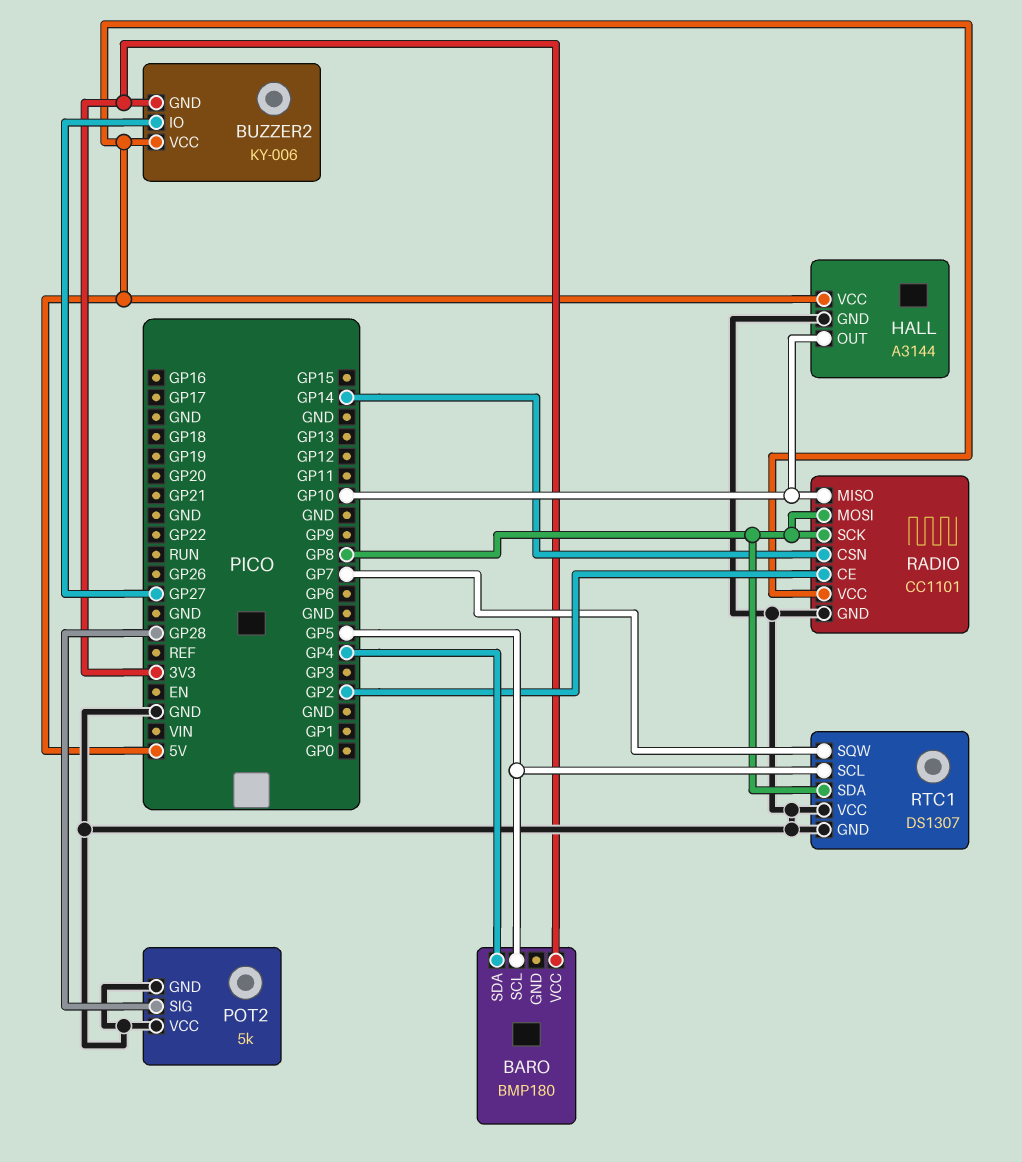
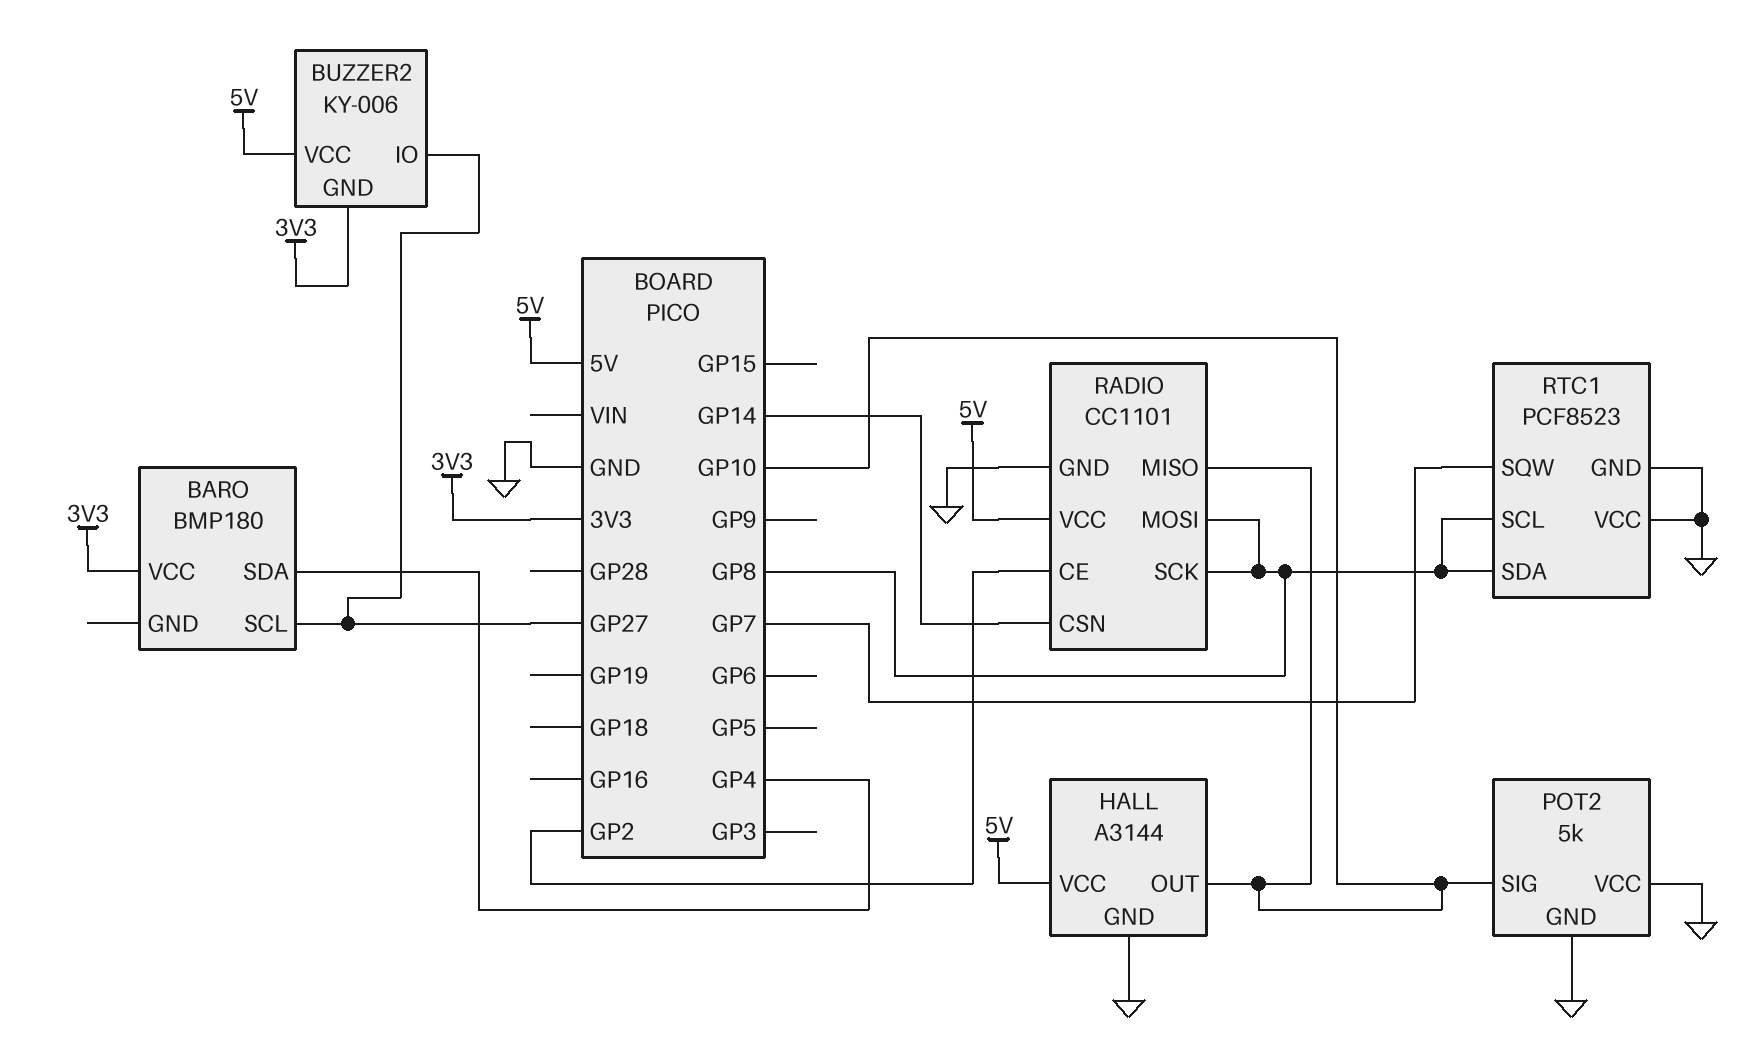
BARO pin SCL: GP5 -> GP27
POT2 pin SIG: GP28 -> GP10
RTC1: DS1307 -> PCF8523
RTC1 pin SCL: GP5 -> GP8

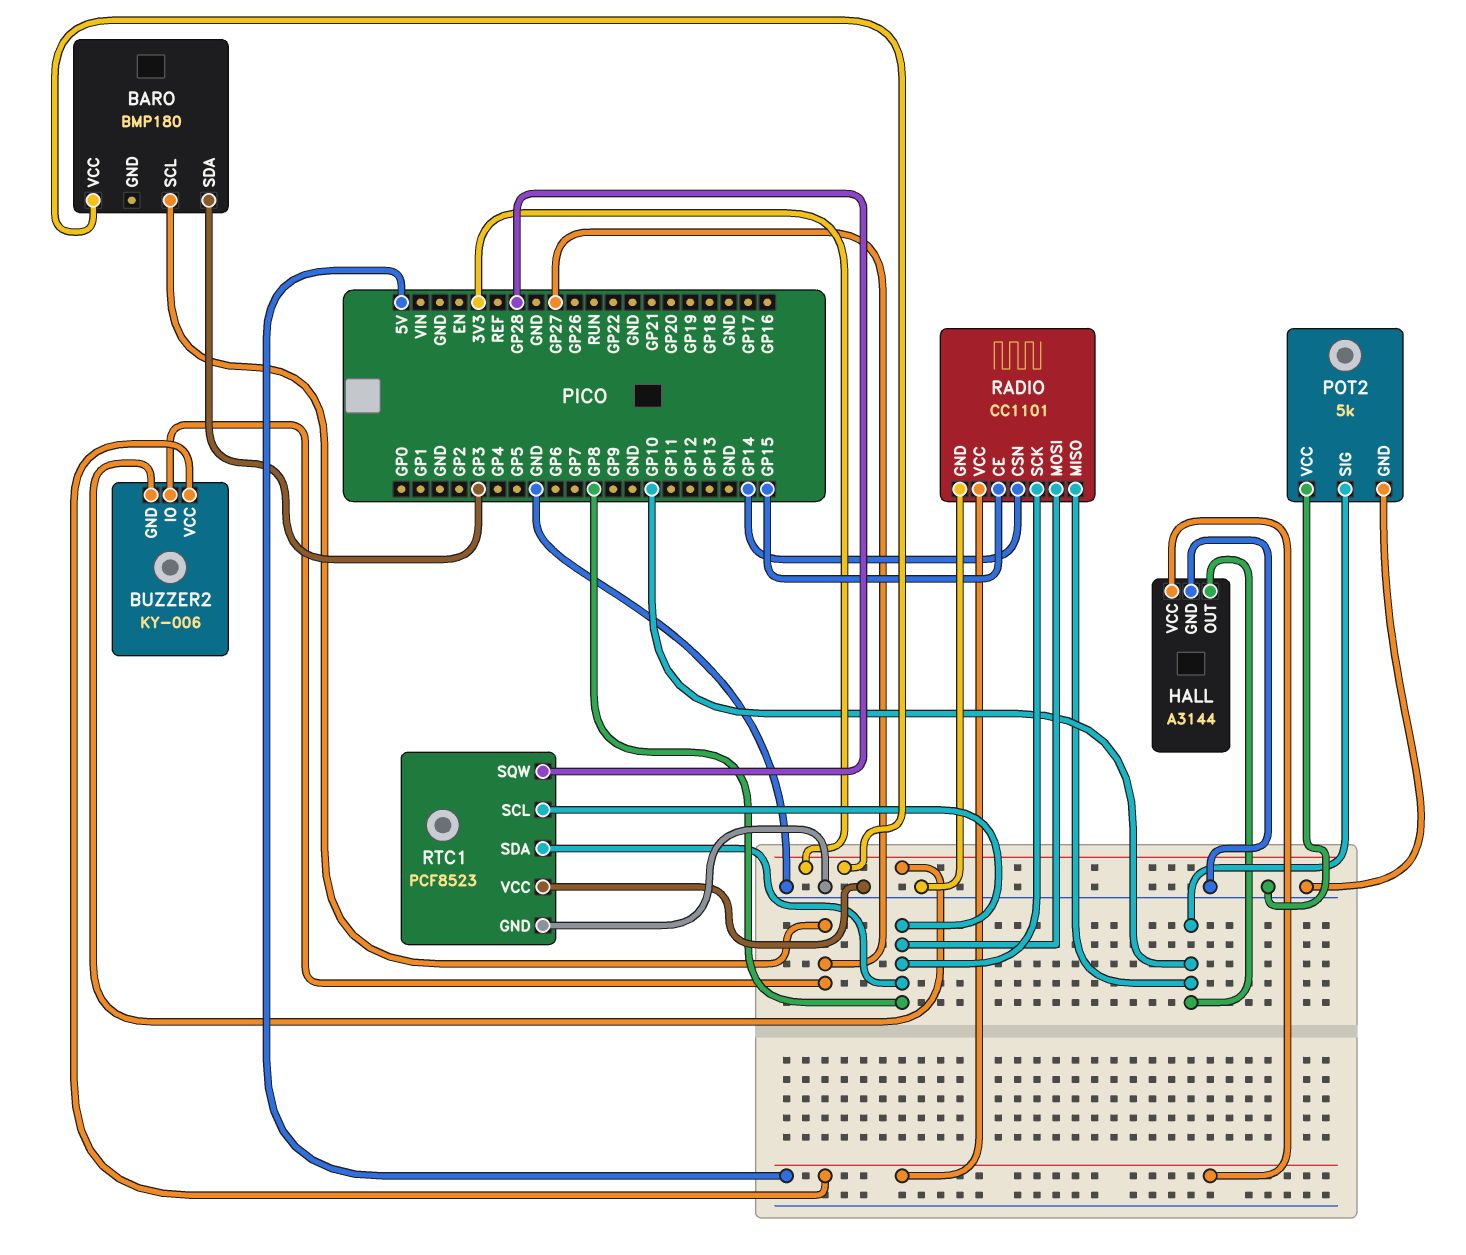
BARO pin SDA: GP4 -> GP3
RADIO pin CE: GP2 -> GP15
RTC1 pin SQW: GP7 -> GP28

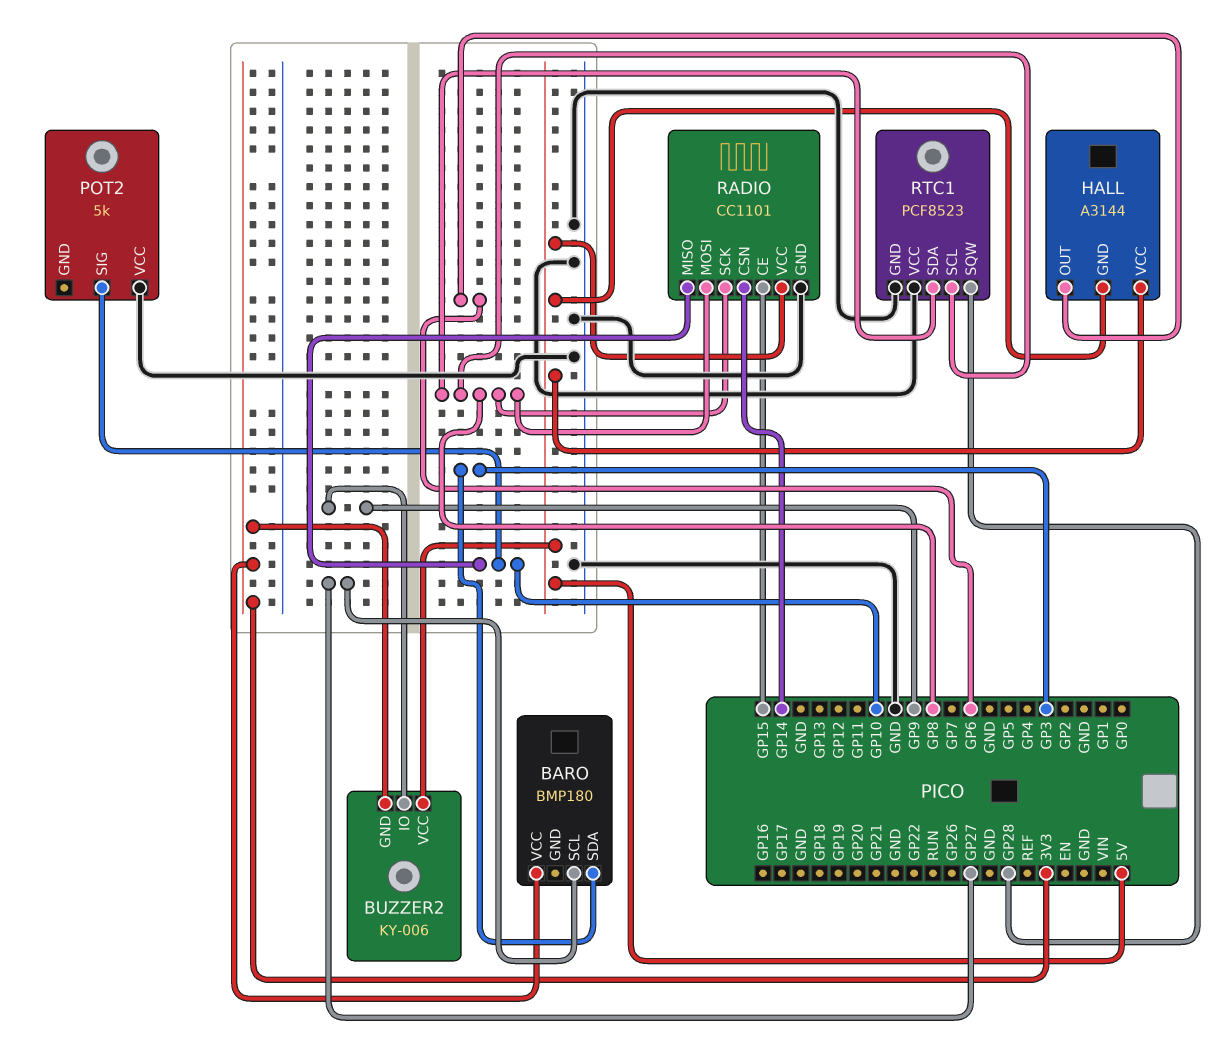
BUZZER2 pin IO: GP27 -> GP9
HALL pin GND: GND -> 5V
HALL pin OUT: GP10 -> GP6
POT2 pin GND: GND -> none

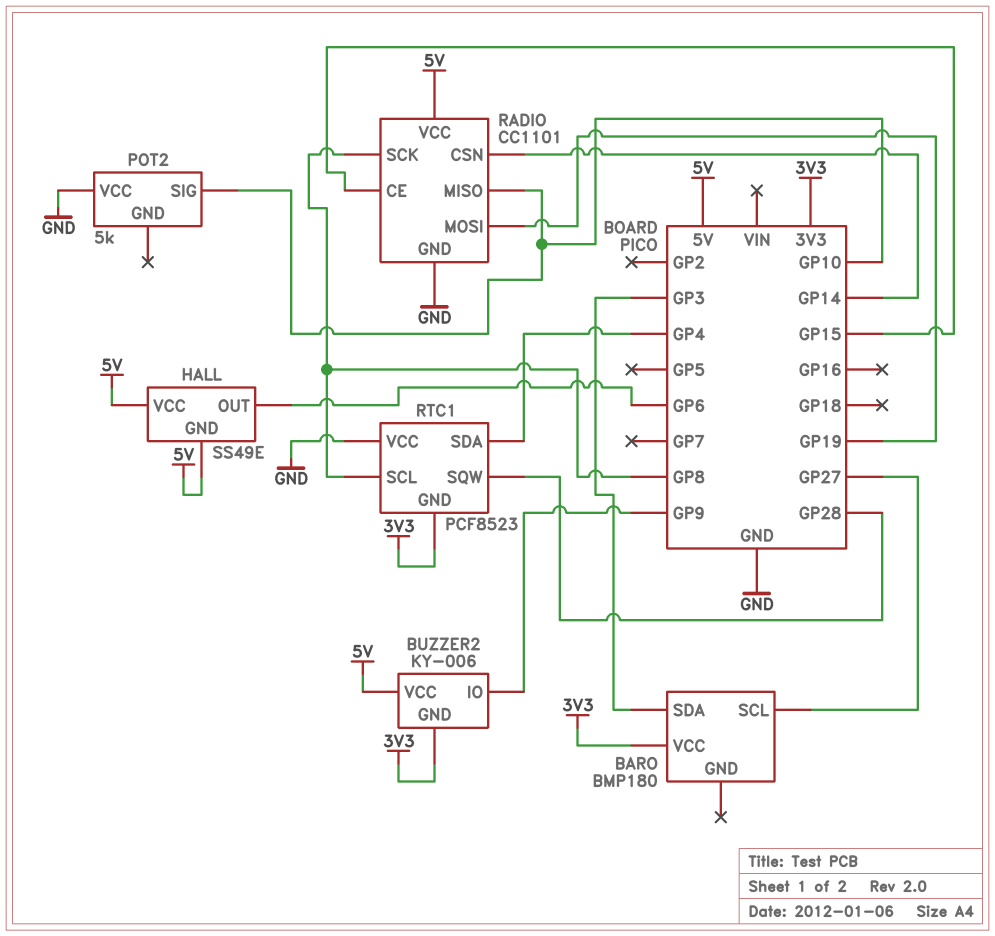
HALL: A3144 -> SS49E
RADIO pin MOSI: GP8 -> GP19
RTC1 pin GND: GND -> 3V3
RTC1 pin SDA: GP8 -> GP4

